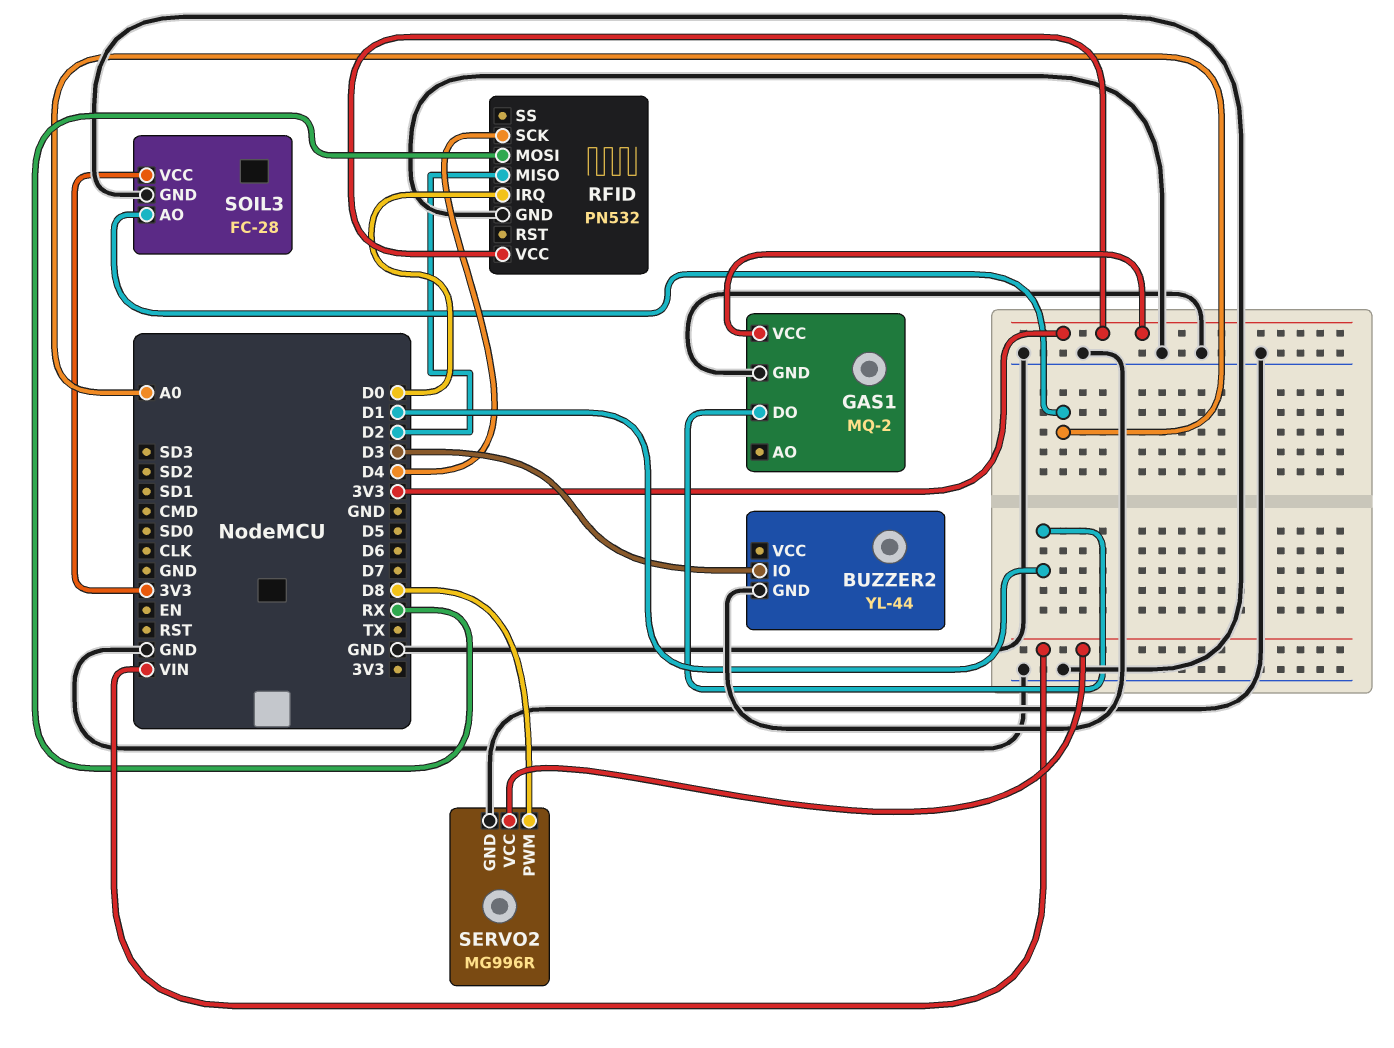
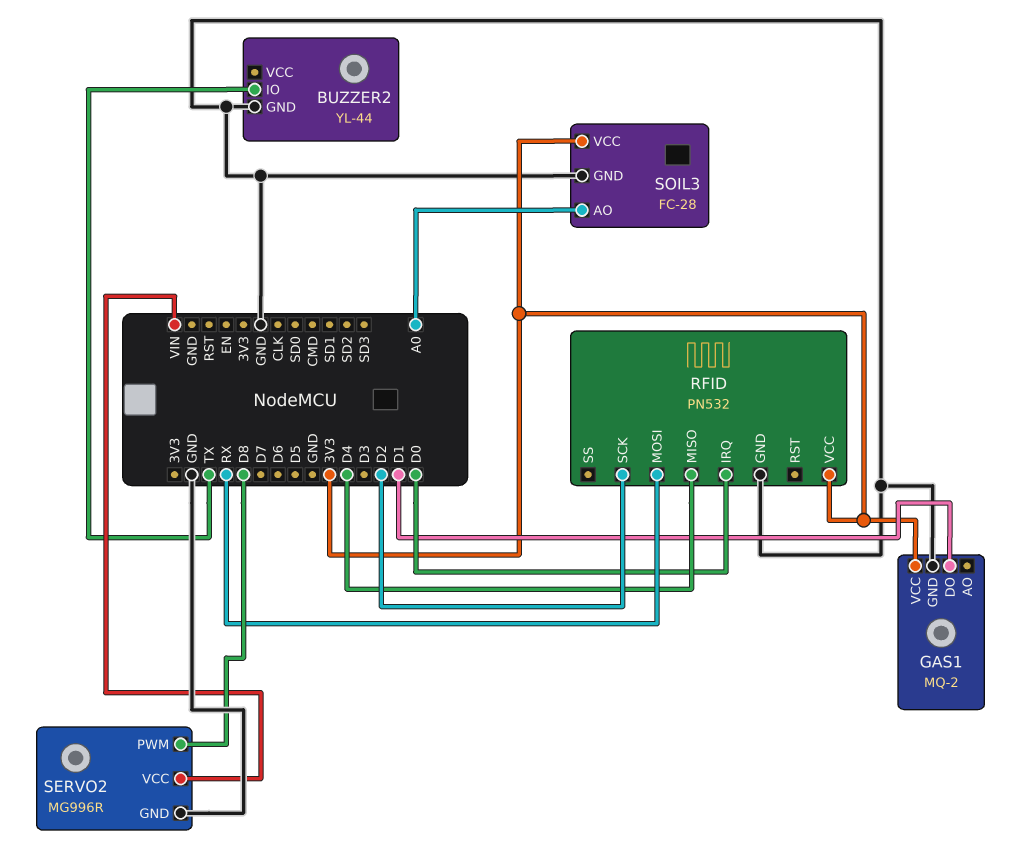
BUZZER2 pin IO: D3 -> TX
RFID pin MISO: D2 -> D4
RFID pin SCK: D4 -> D2

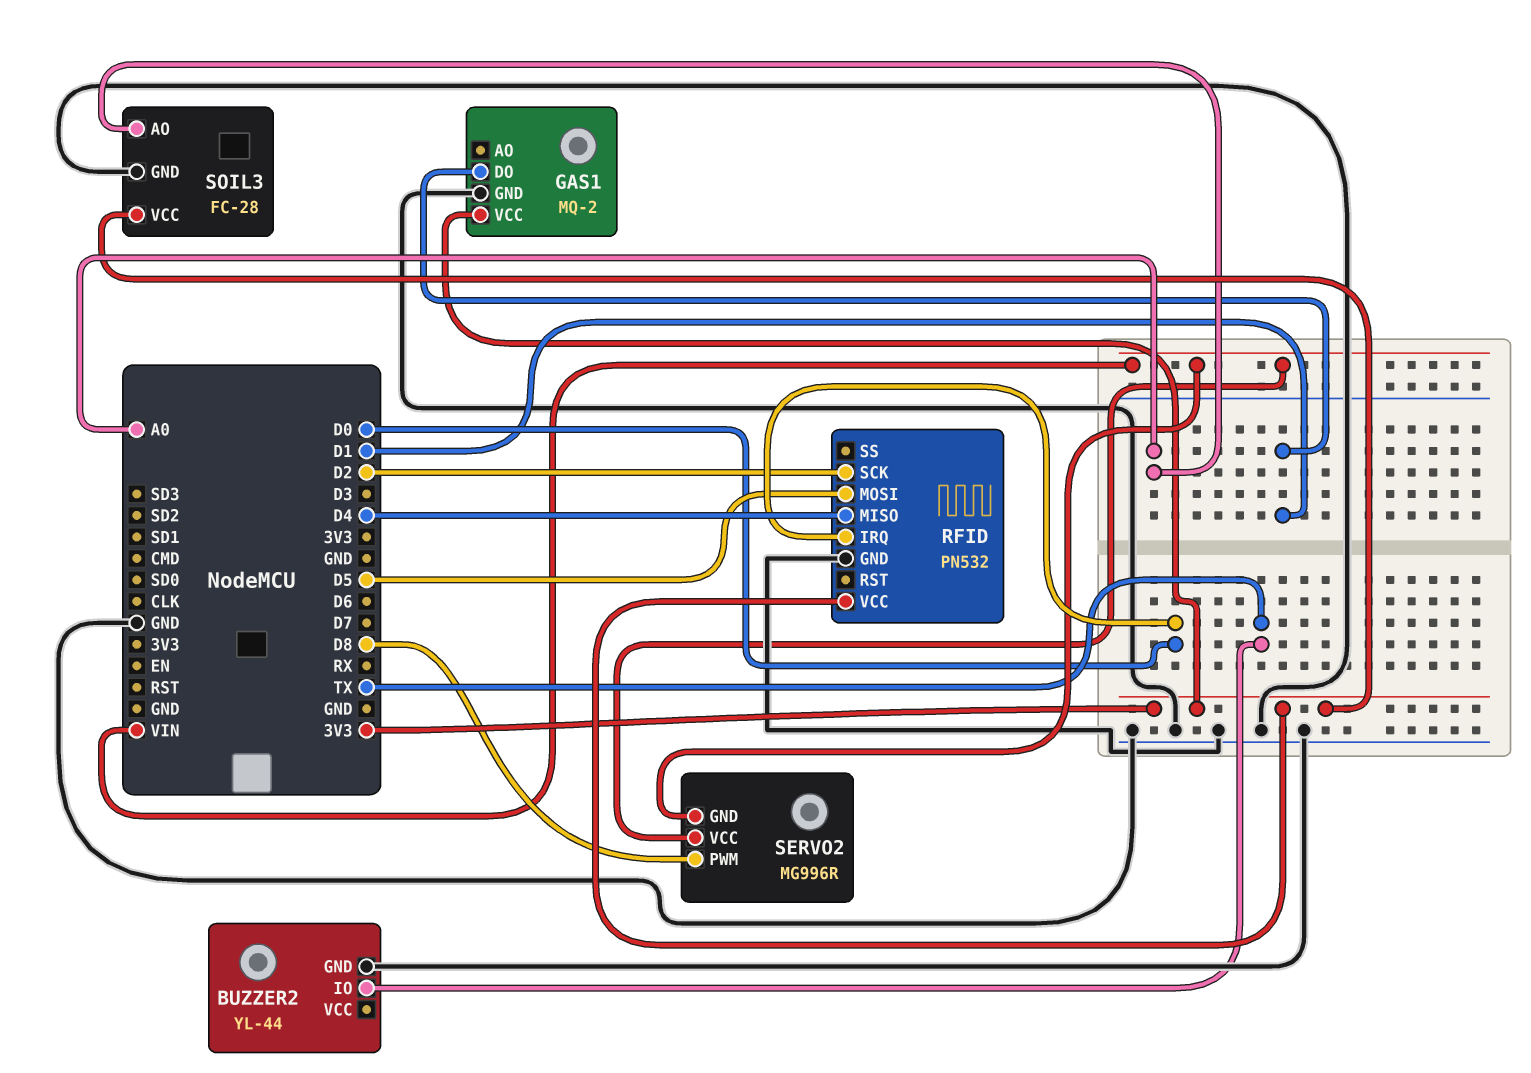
RFID pin MOSI: RX -> D5
SERVO2 pin GND: GND -> VIN

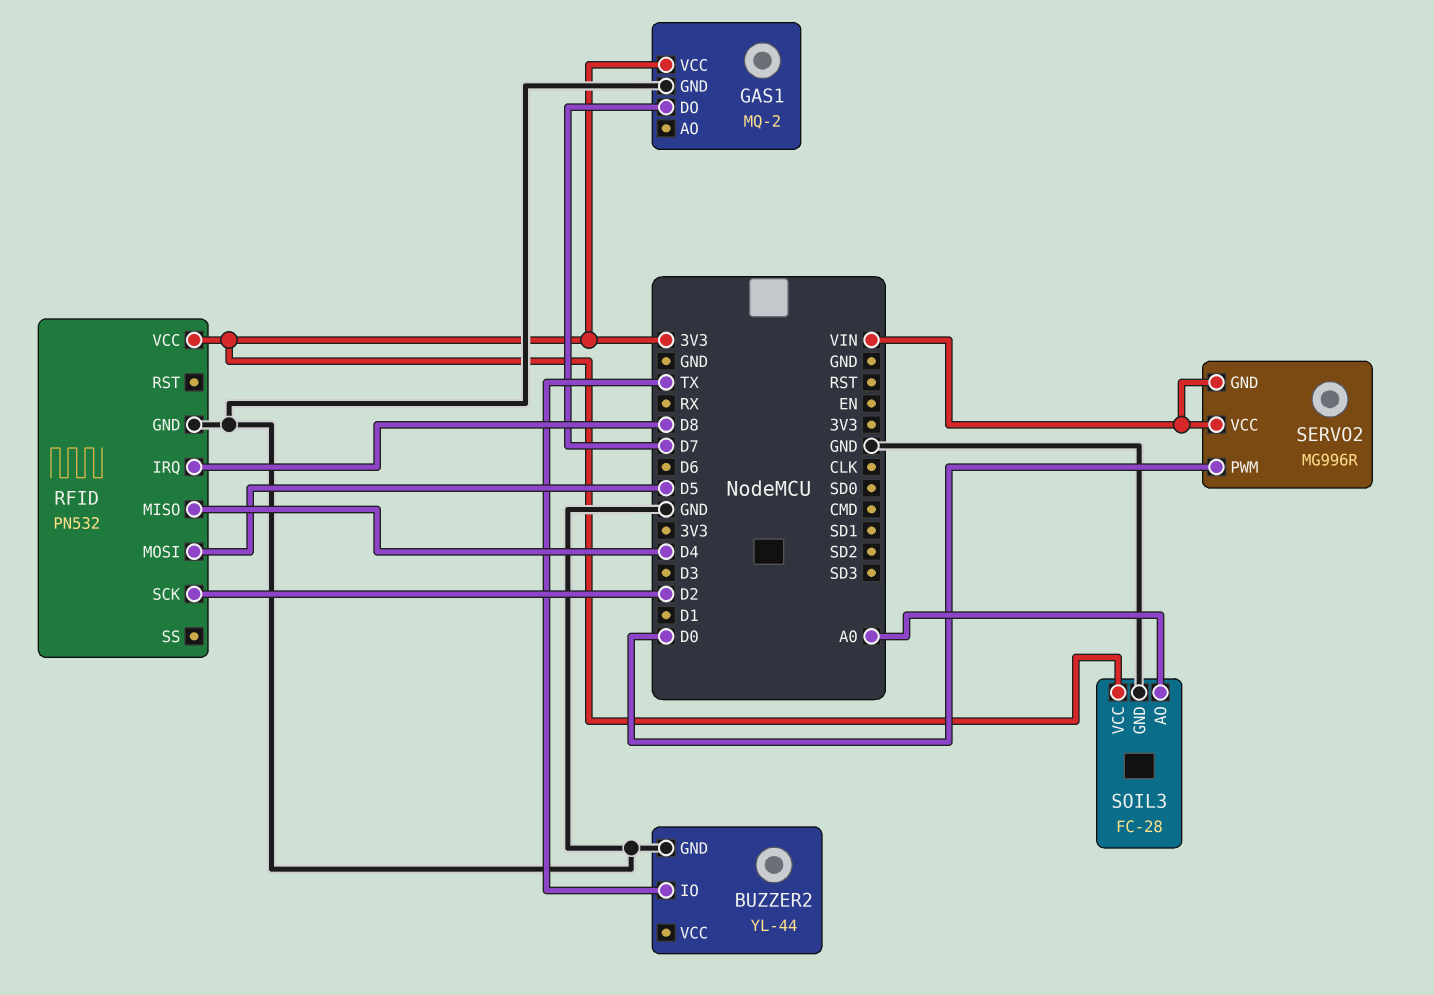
GAS1 pin DO: D1 -> D7
RFID pin IRQ: D0 -> D8
SERVO2 pin PWM: D8 -> D0

